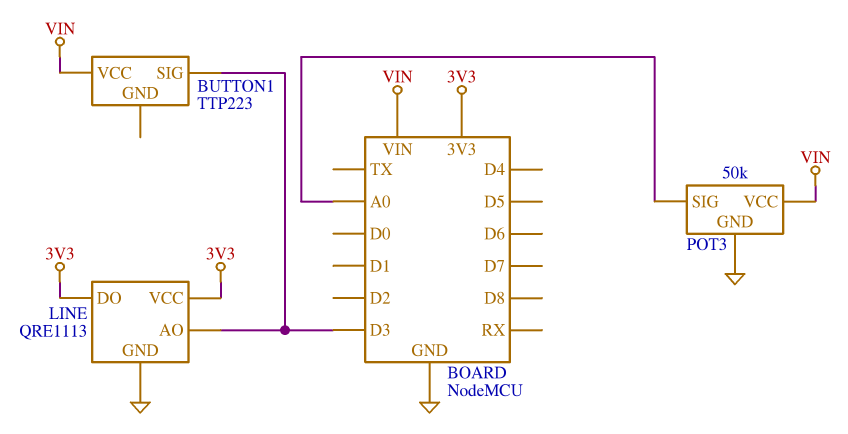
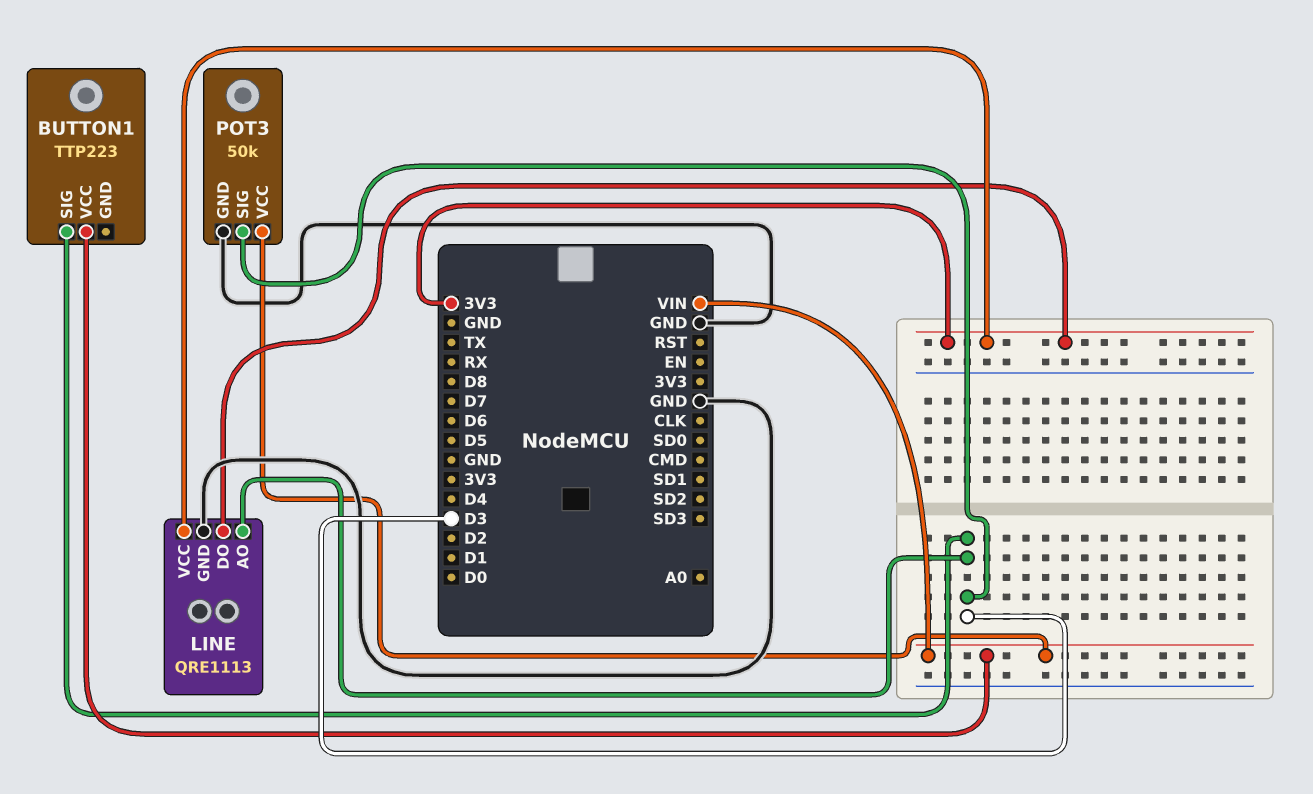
POT3 pin SIG: A0 -> D3

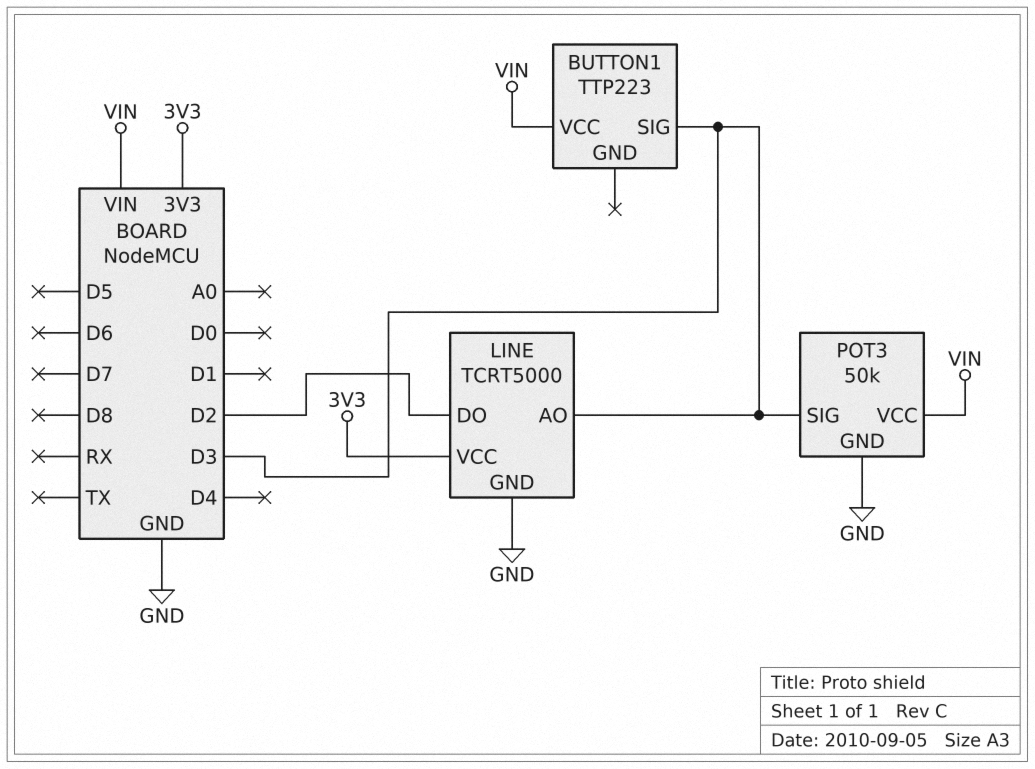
LINE: QRE1113 -> TCRT5000
LINE pin DO: 3V3 -> D2

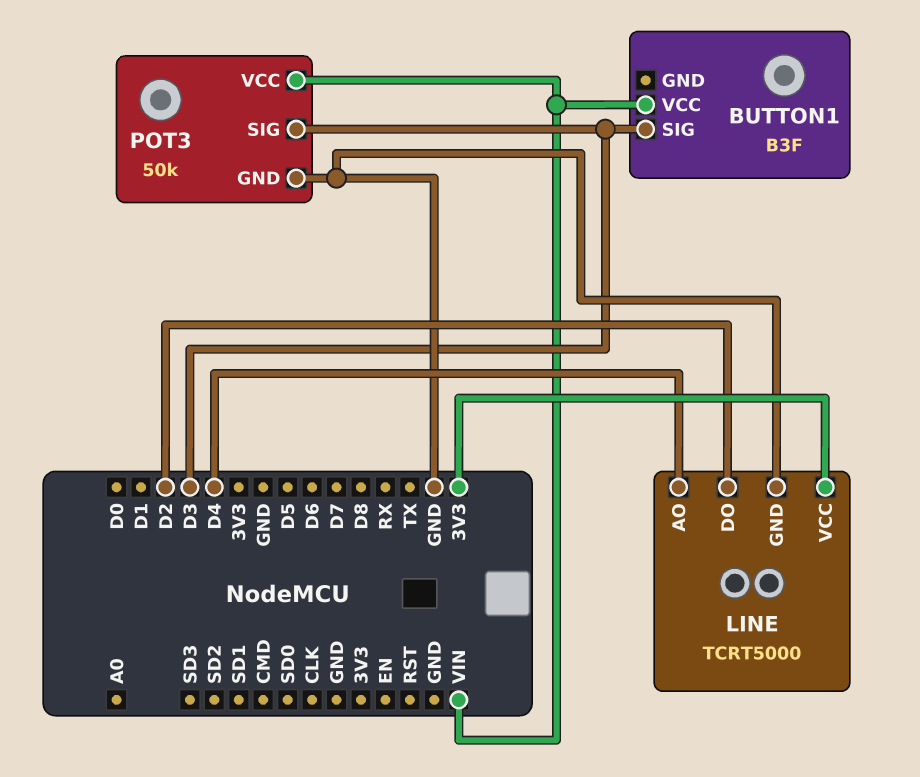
BUTTON1: TTP223 -> B3F
LINE pin AO: D3 -> D4

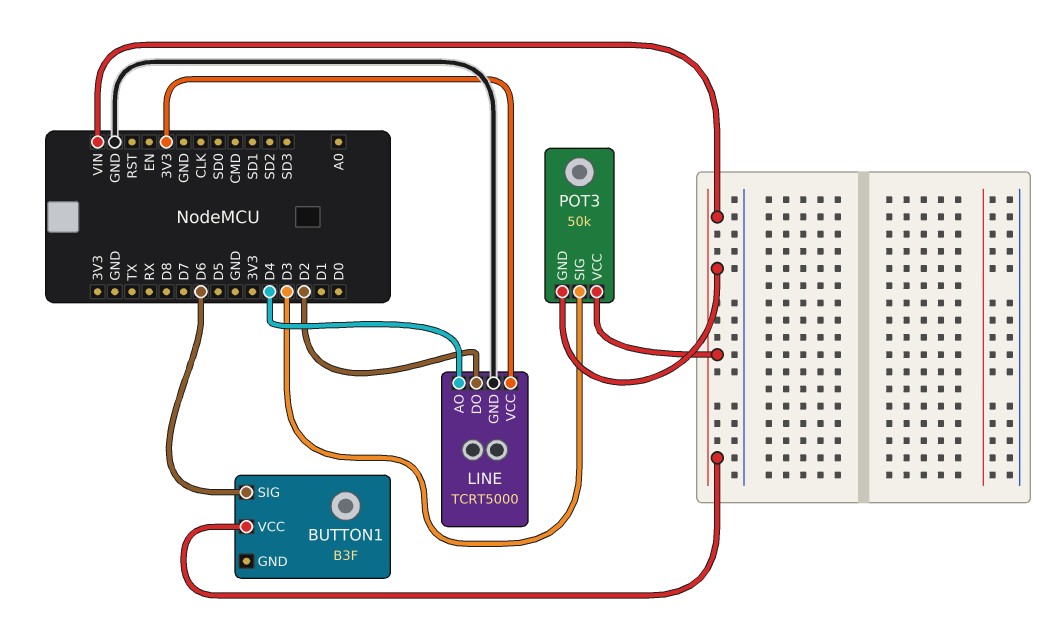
BUTTON1 pin SIG: D3 -> D6
POT3 pin GND: GND -> VIN

